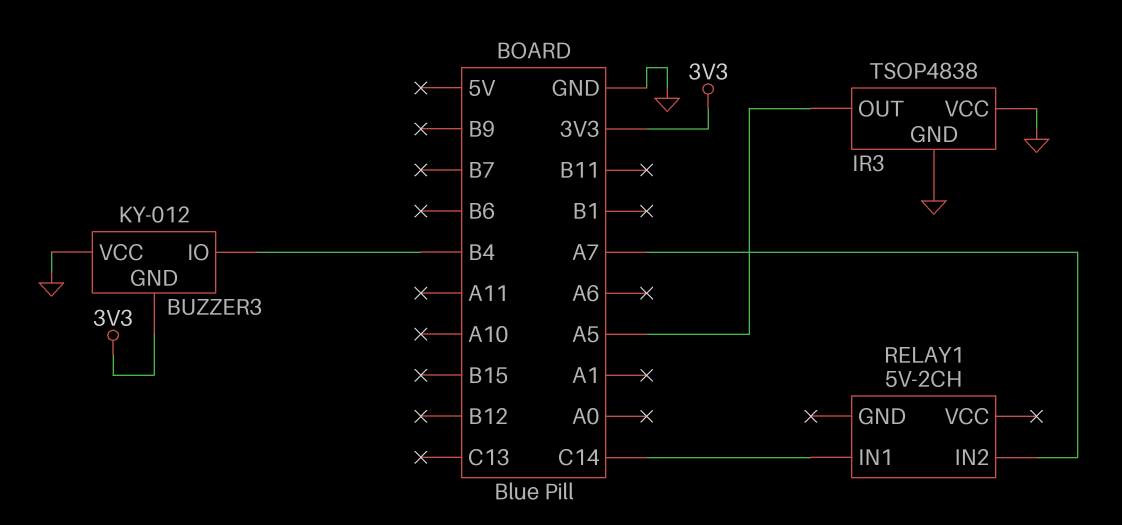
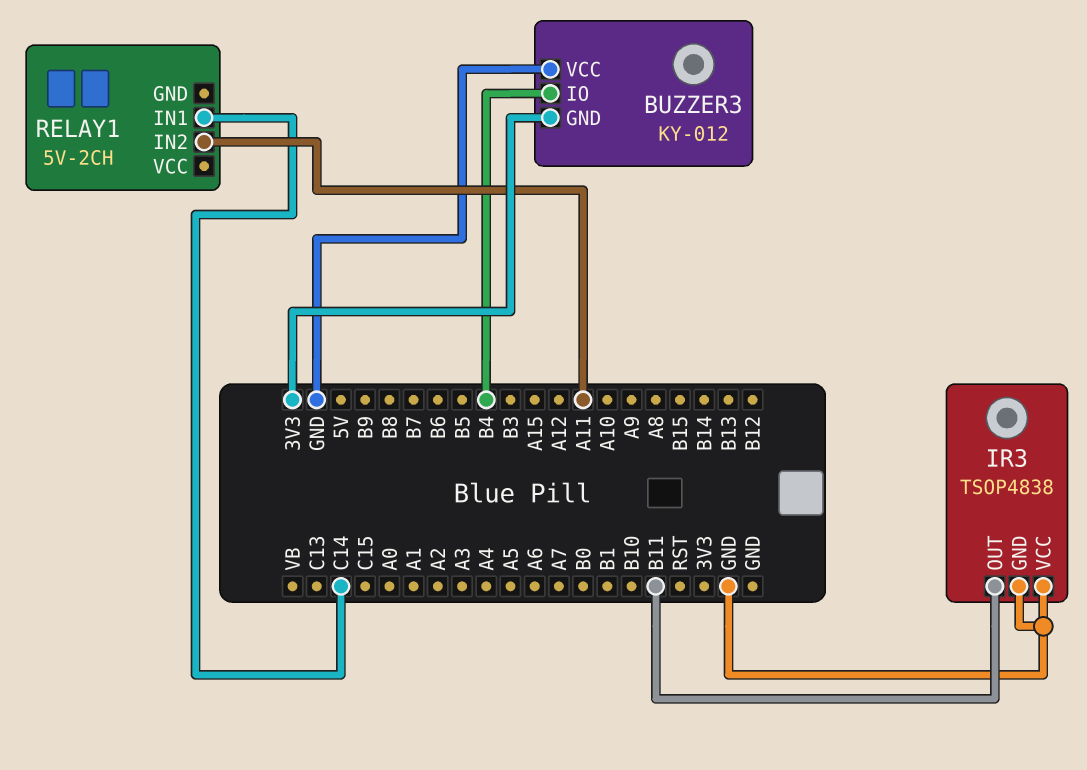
IR3 pin OUT: A5 -> B11
RELAY1 pin IN2: A7 -> A11

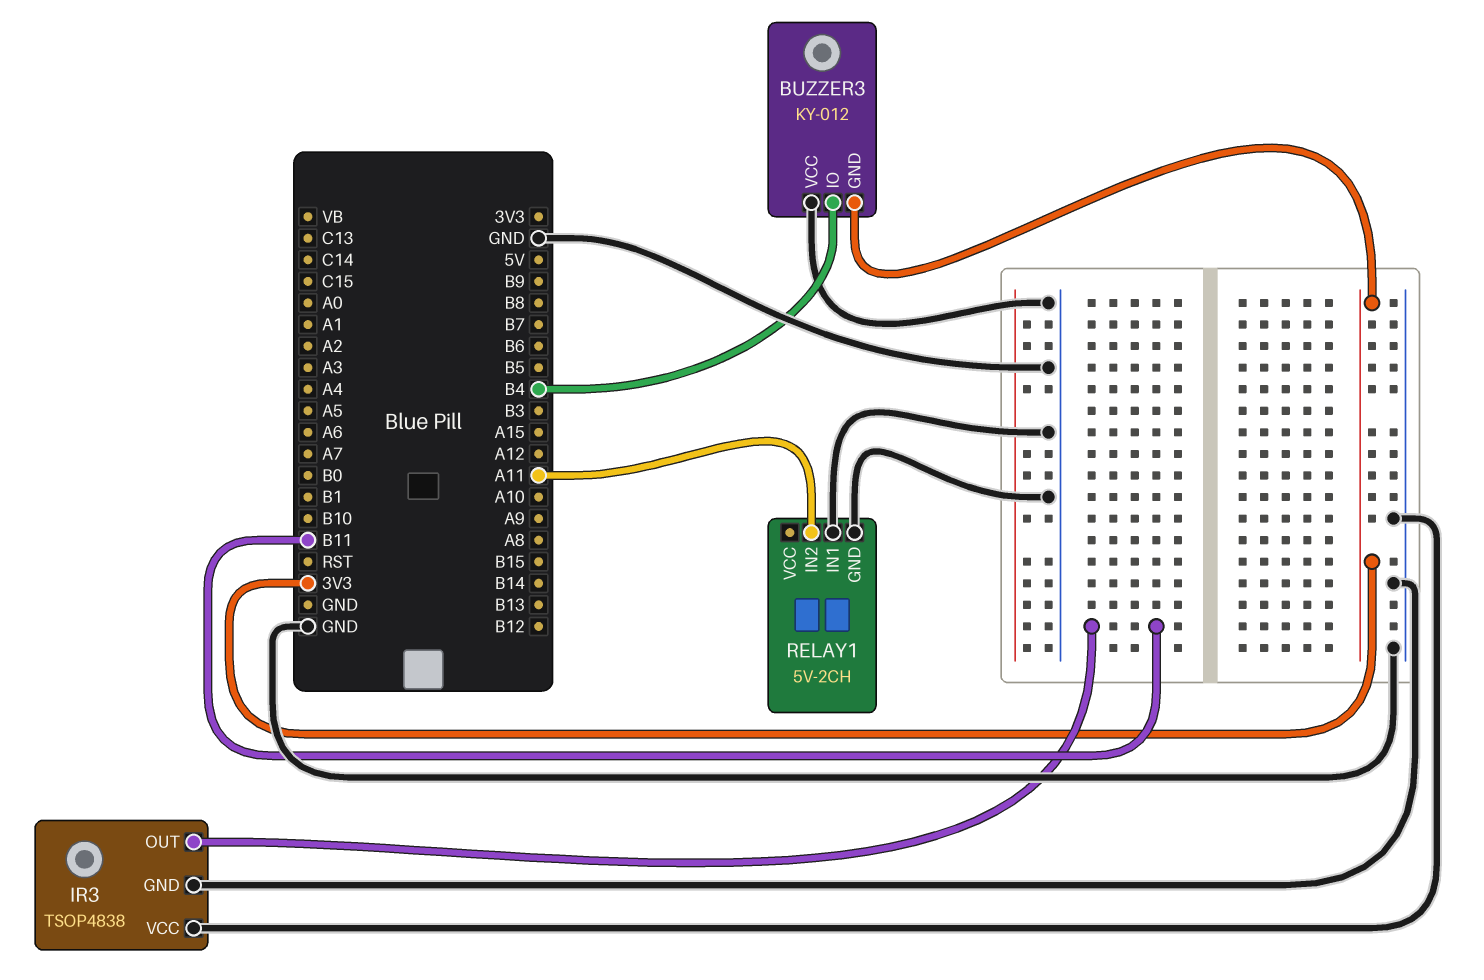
RELAY1 pin GND: none -> GND
RELAY1 pin IN1: C14 -> GND

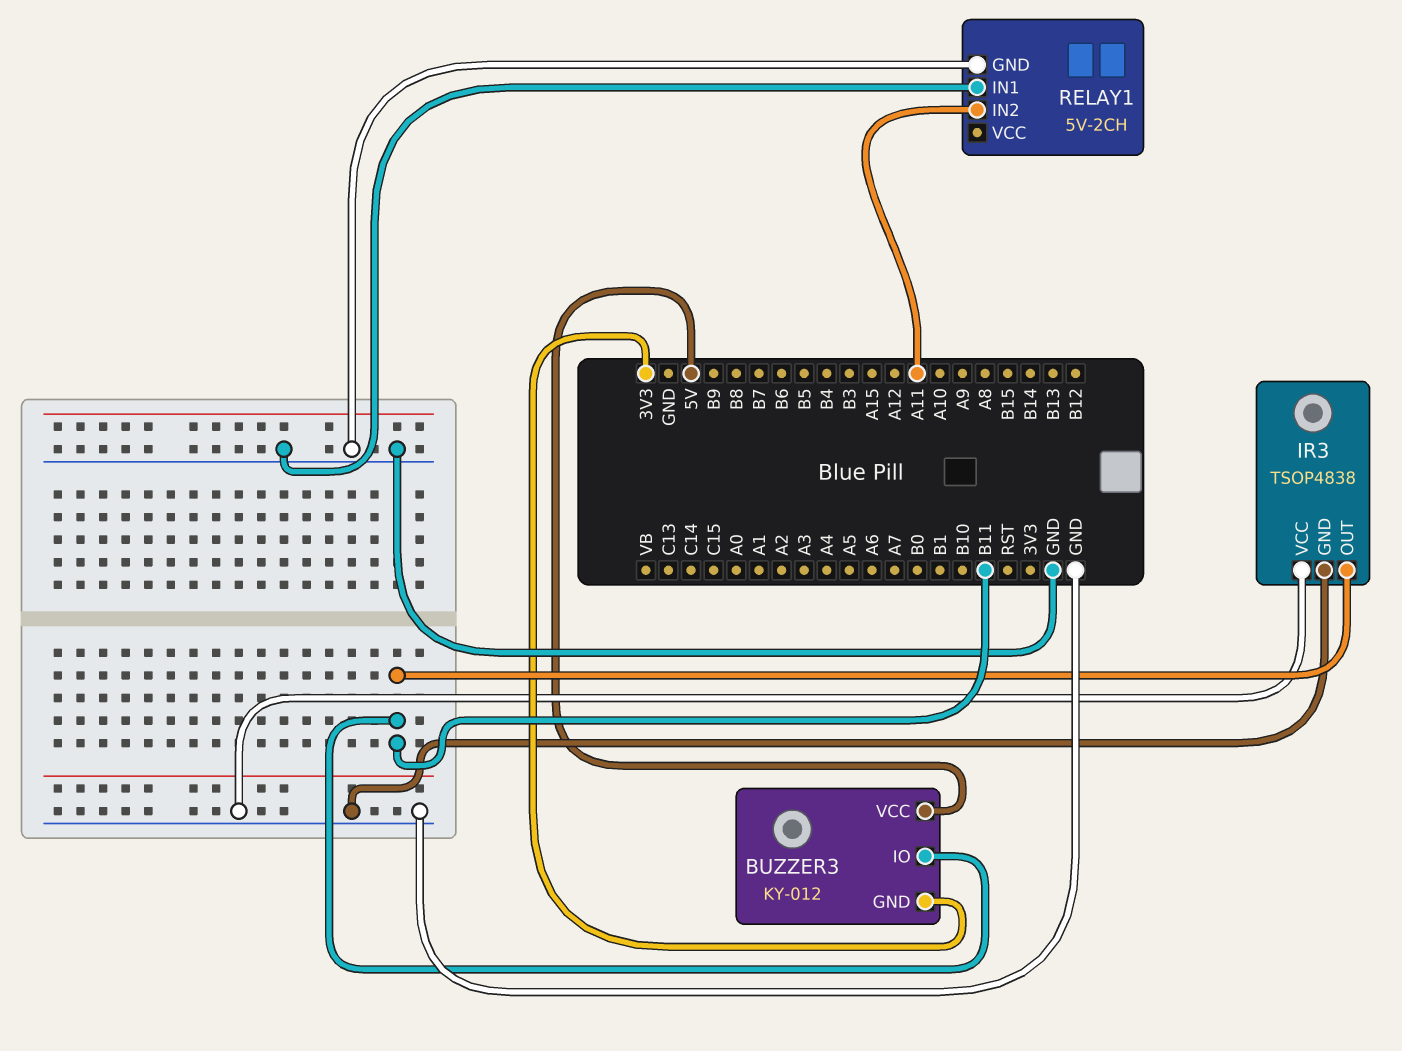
BUZZER3 pin IO: B4 -> B11
BUZZER3 pin VCC: GND -> 5V

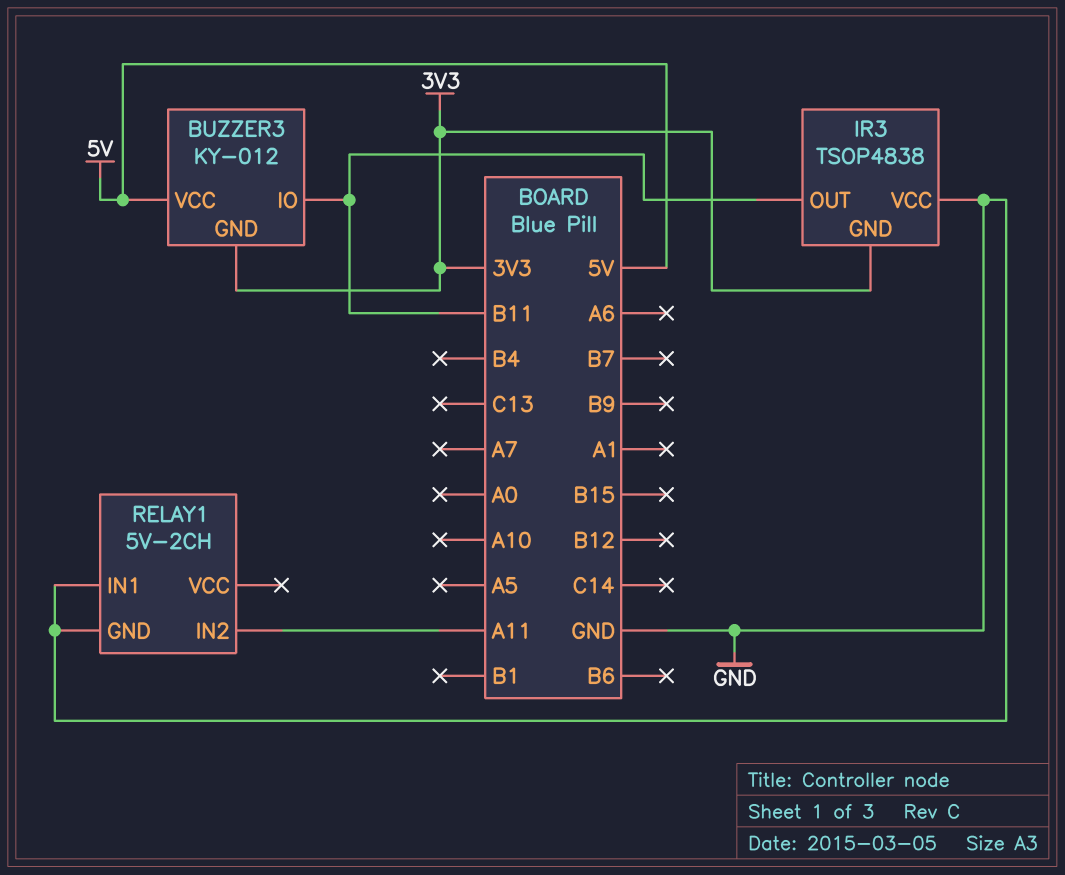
IR3 pin GND: GND -> 3V3

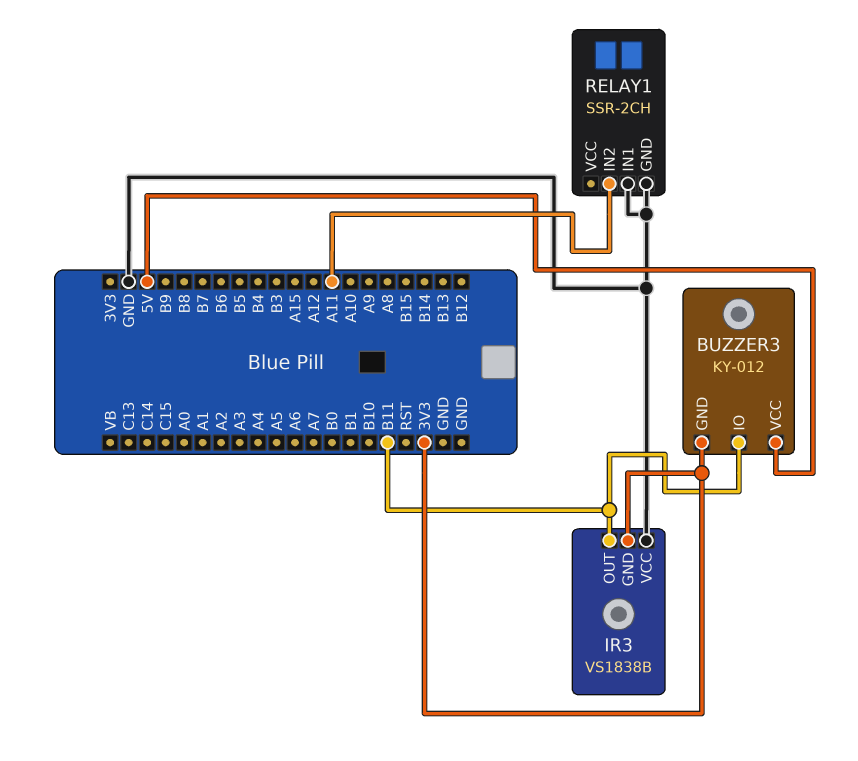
IR3: TSOP4838 -> VS1838B
RELAY1: 5V-2CH -> SSR-2CH

